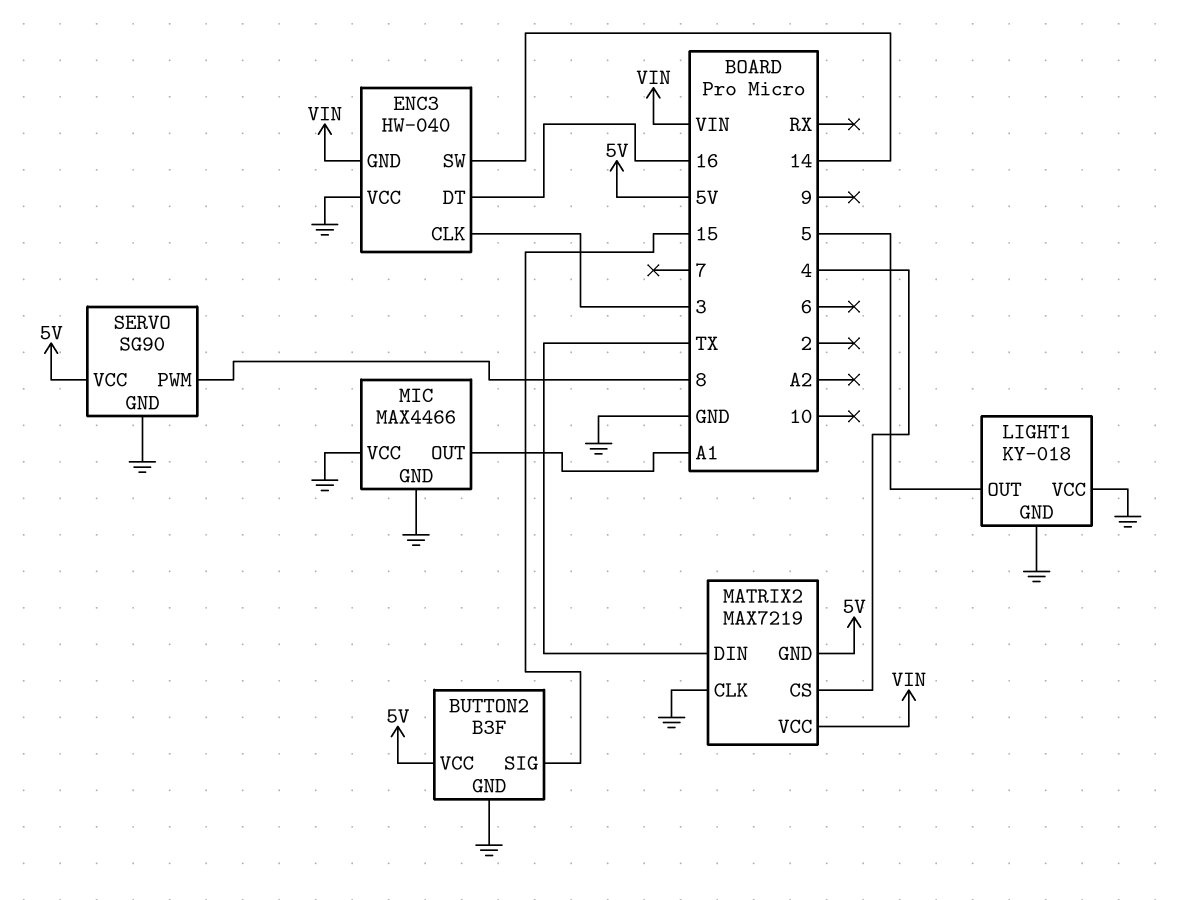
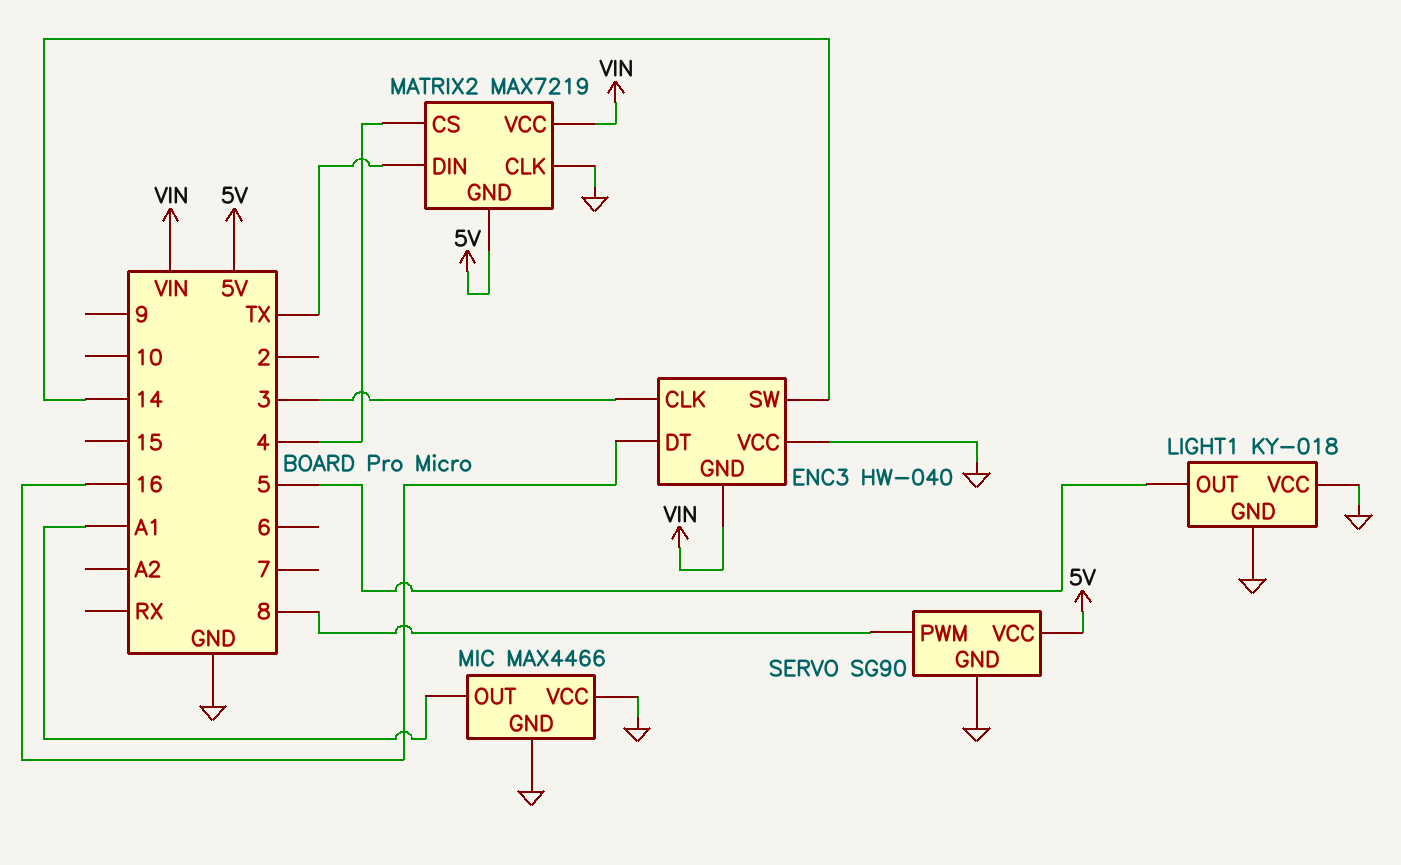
BUTTON2: B3F -> none
BUTTON2 pin GND: GND -> none
BUTTON2 pin SIG: 15 -> none
BUTTON2 pin VCC: 5V -> none

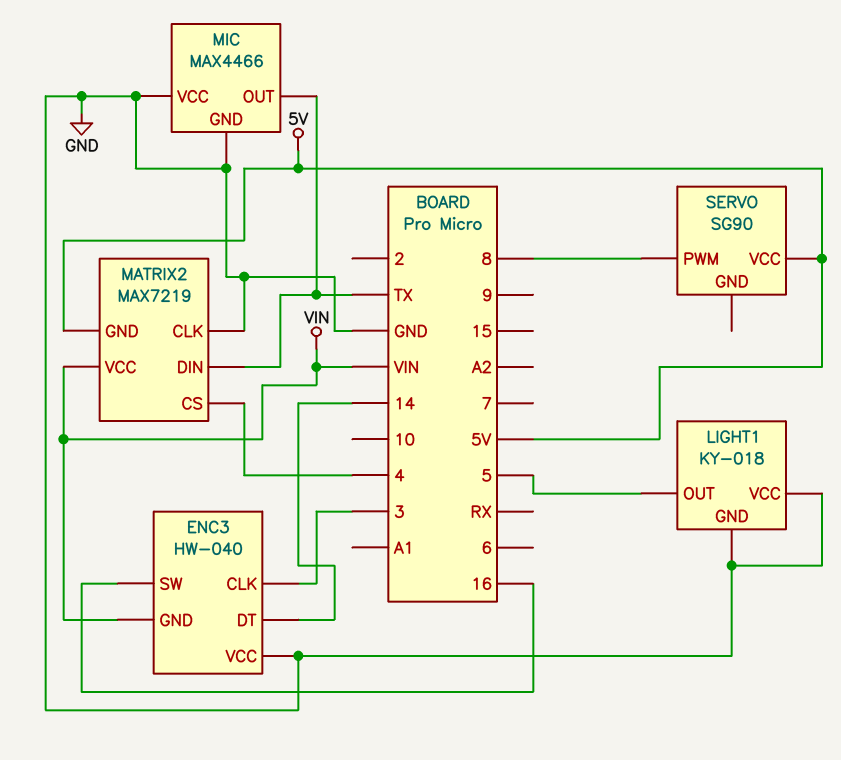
ENC3 pin DT: 16 -> 14
ENC3 pin SW: 14 -> 16
MIC pin OUT: A1 -> TX
SERVO pin GND: GND -> none

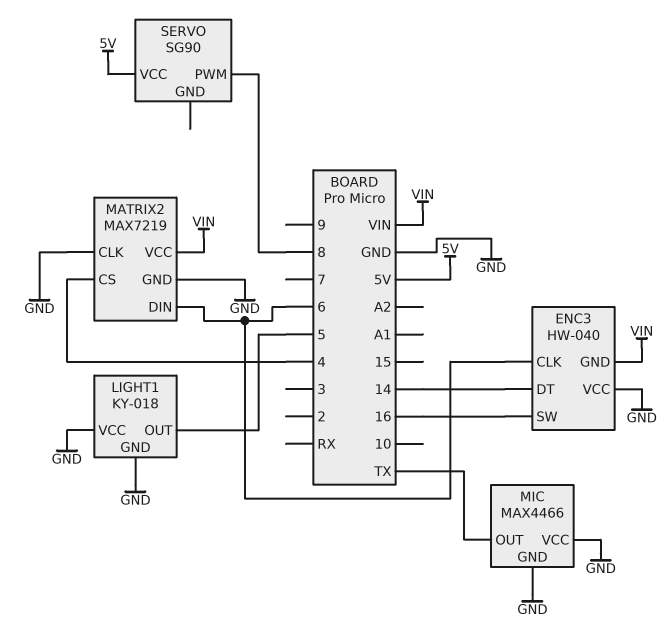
ENC3 pin CLK: 3 -> 6
MATRIX2 pin DIN: TX -> 6
MATRIX2 pin GND: 5V -> GND

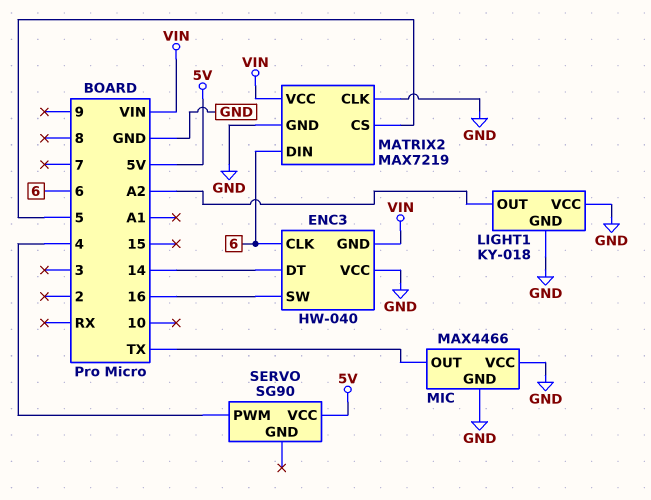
LIGHT1 pin OUT: 5 -> A2
MATRIX2 pin CS: 4 -> 5
SERVO pin PWM: 8 -> 4

